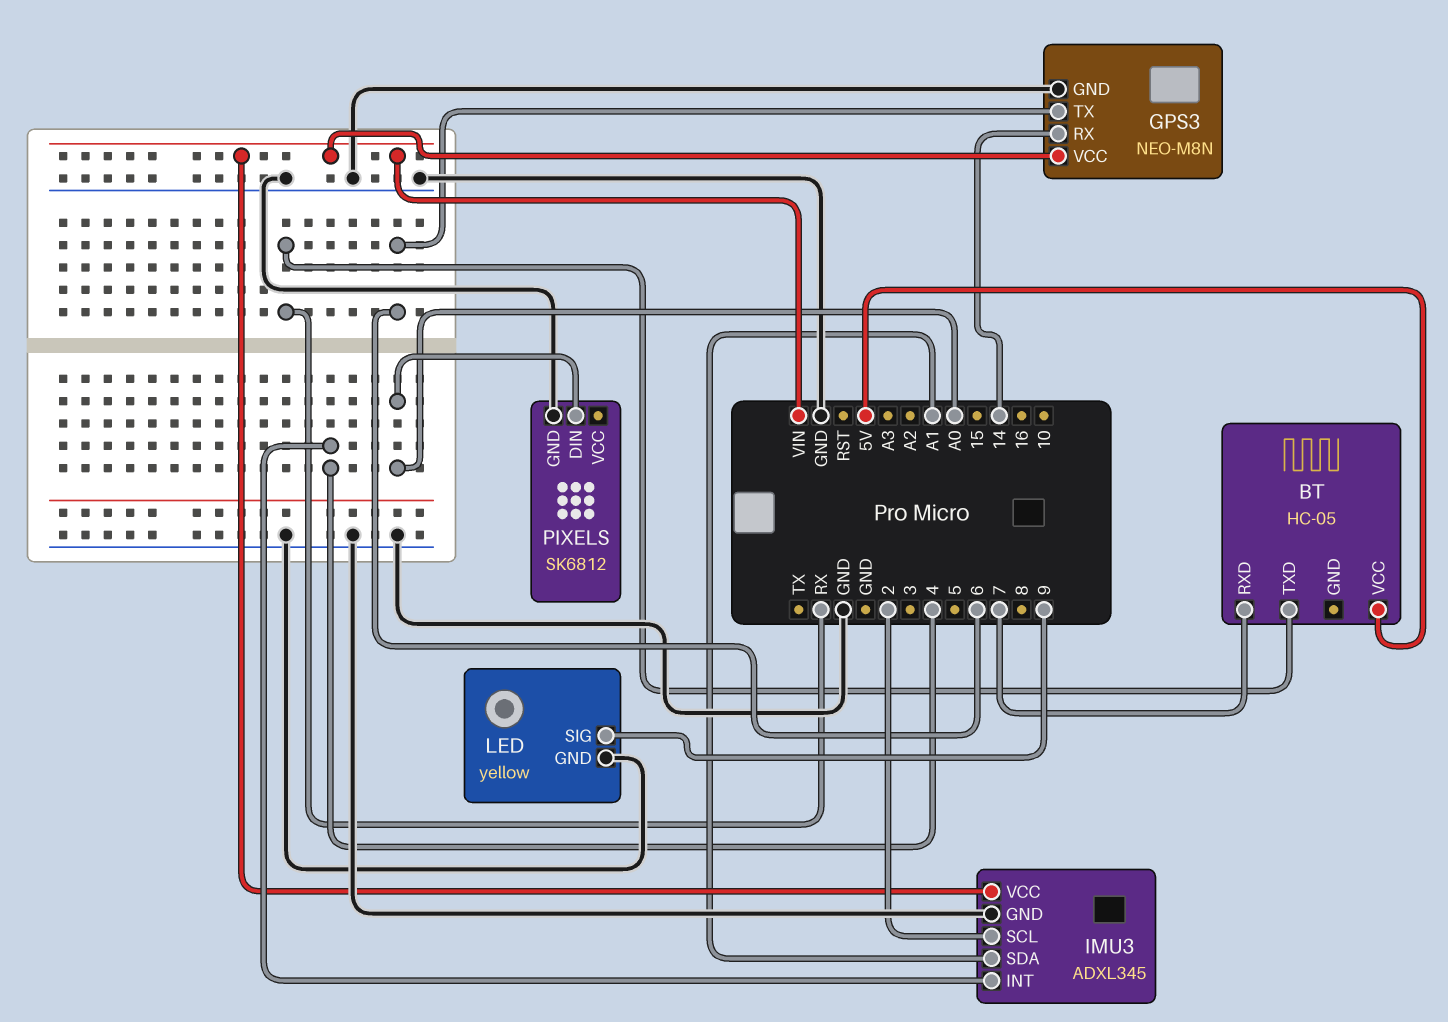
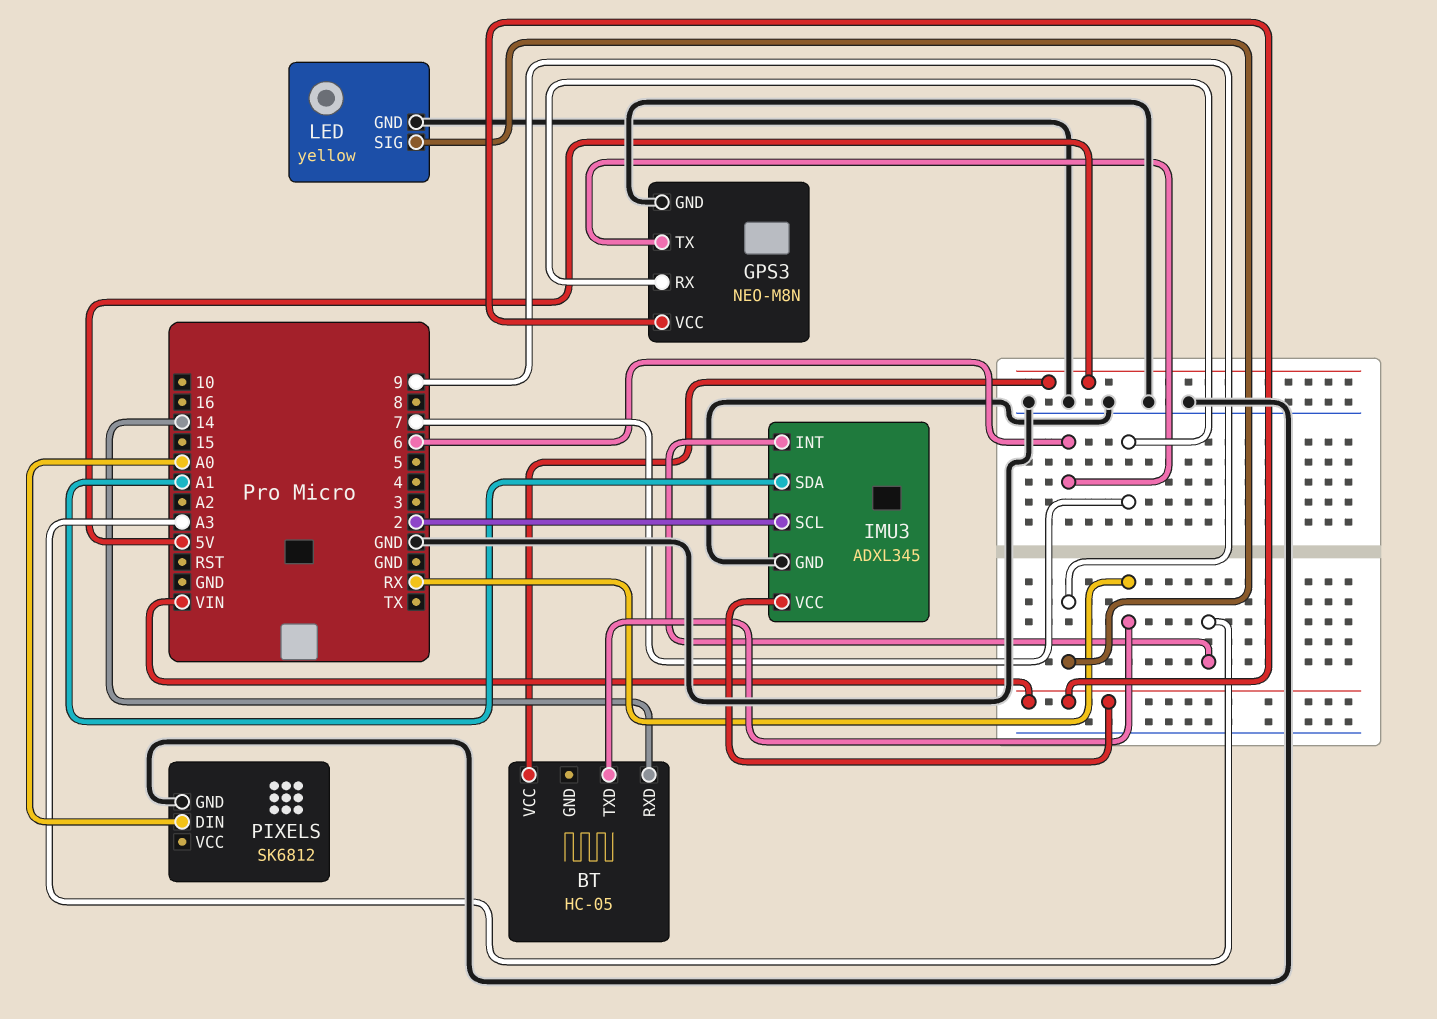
BT pin RXD: 7 -> 14
GPS3 pin RX: 14 -> 7
IMU3 pin INT: 4 -> A3

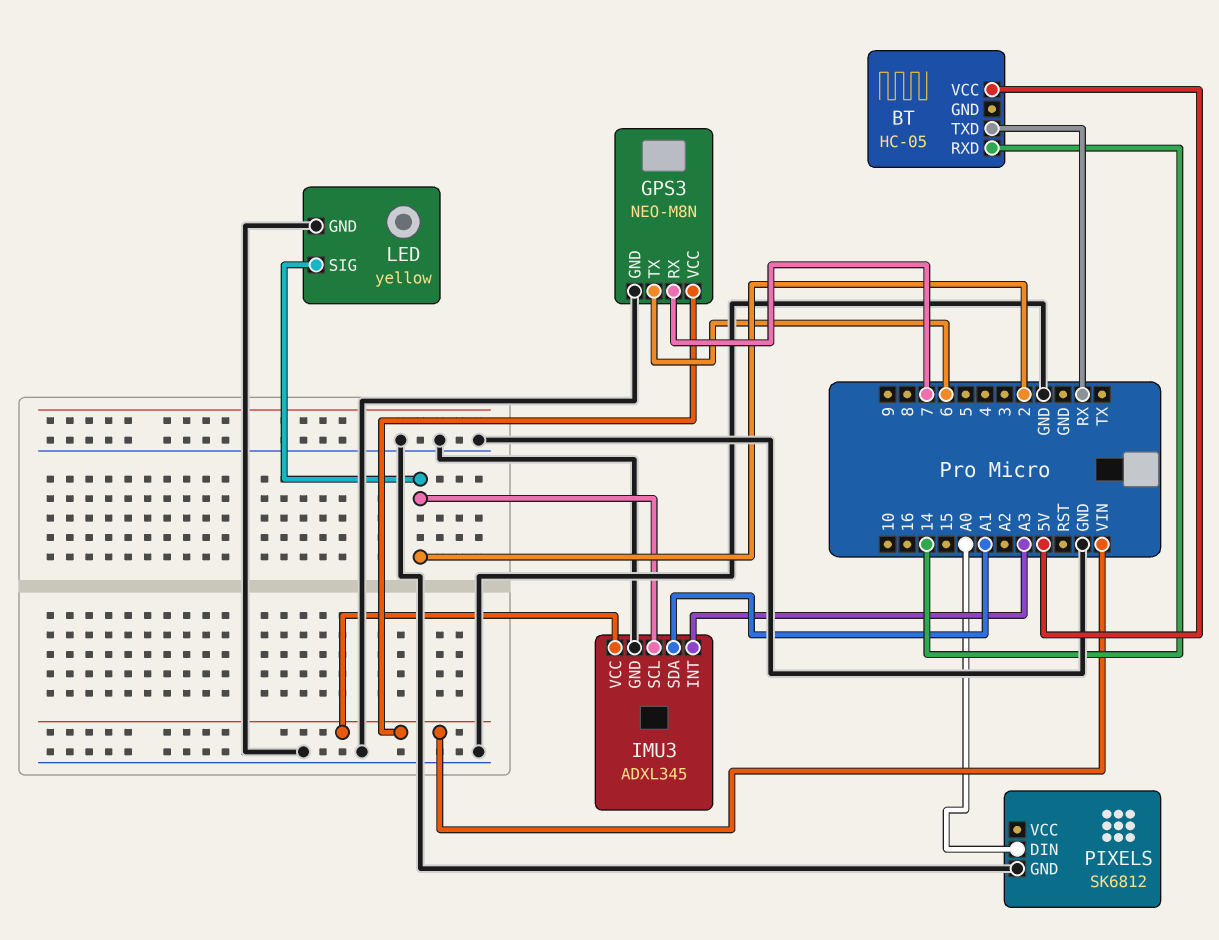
LED pin SIG: 9 -> 2

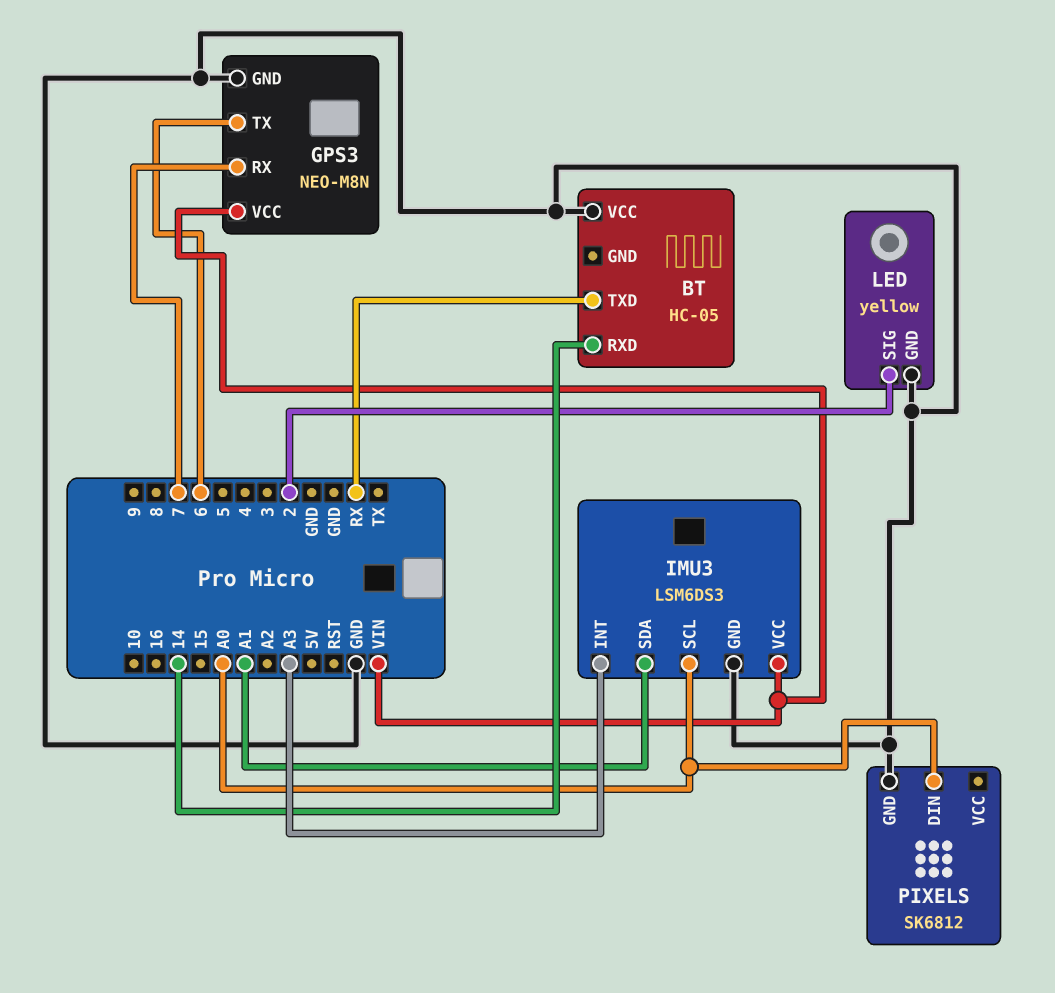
BT pin VCC: 5V -> GND
IMU3: ADXL345 -> LSM6DS3
IMU3 pin SCL: 2 -> A0

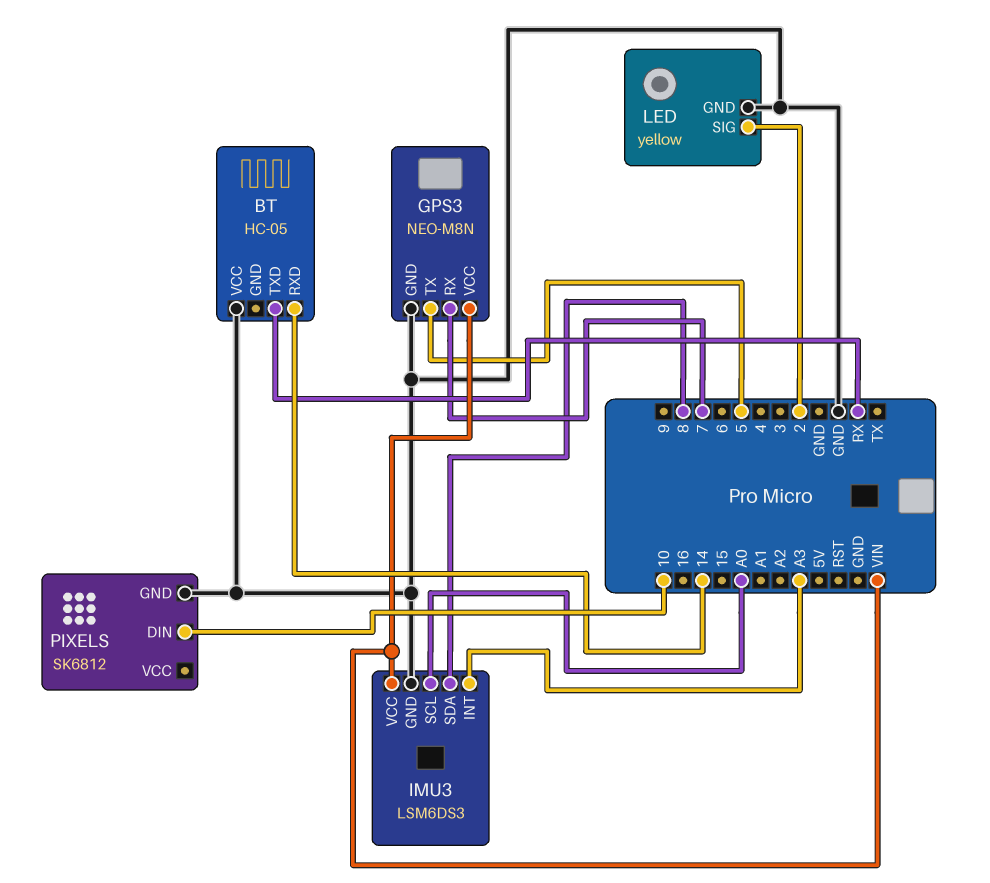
GPS3 pin TX: 6 -> 5
IMU3 pin SDA: A1 -> 8
PIXELS pin DIN: A0 -> 10

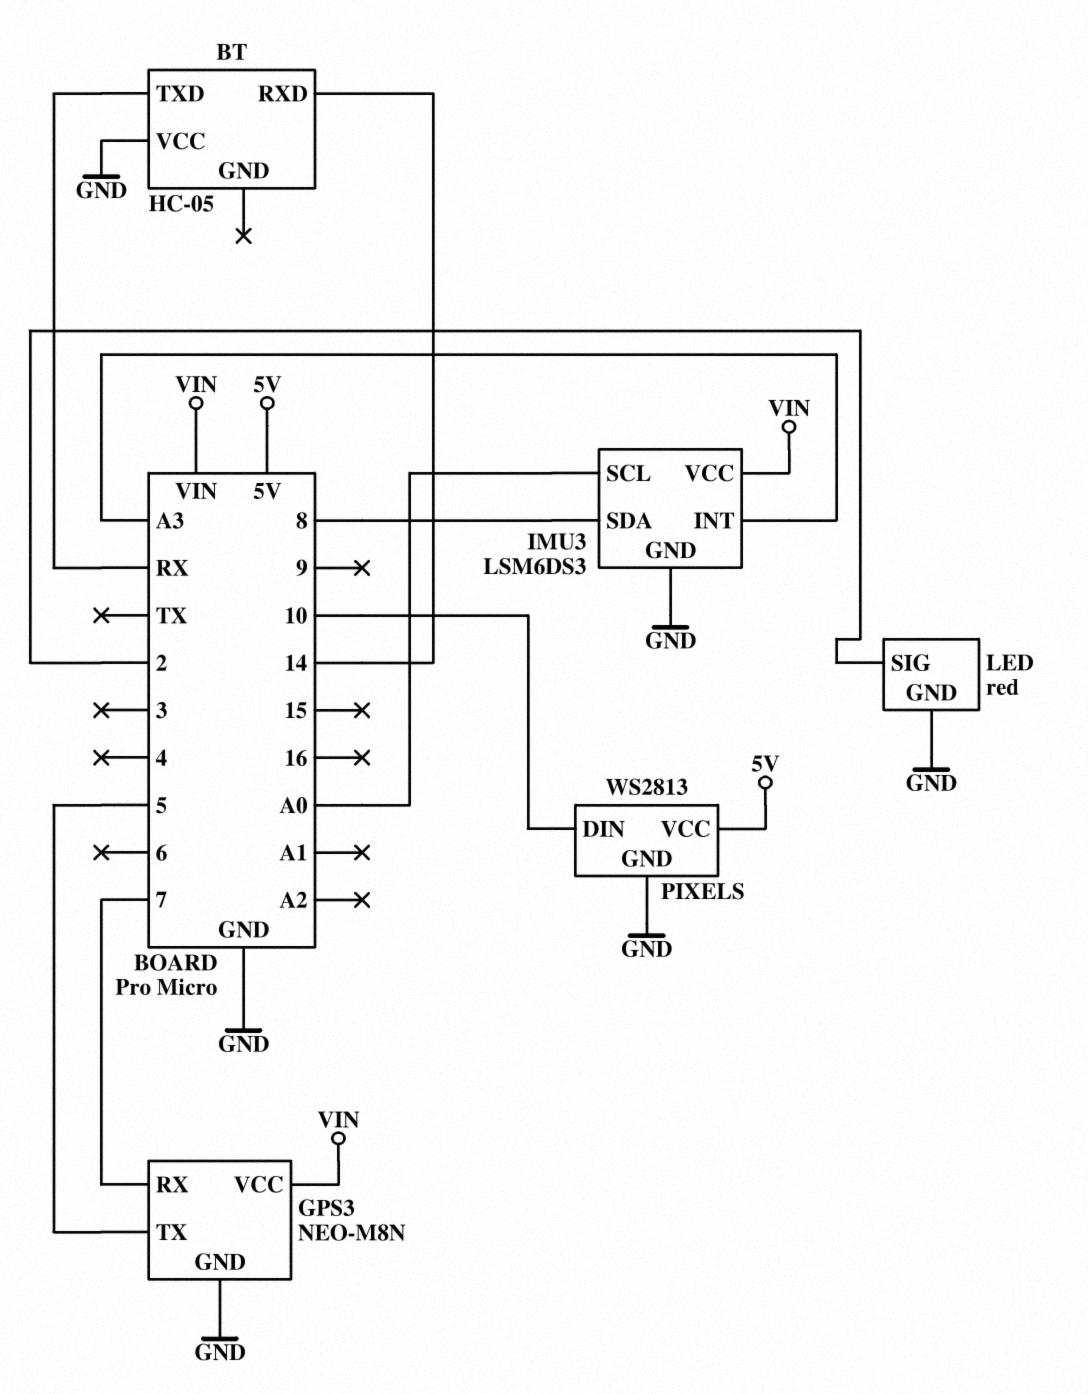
LED: yellow -> red
PIXELS: SK6812 -> WS2813
PIXELS pin VCC: none -> 5V

